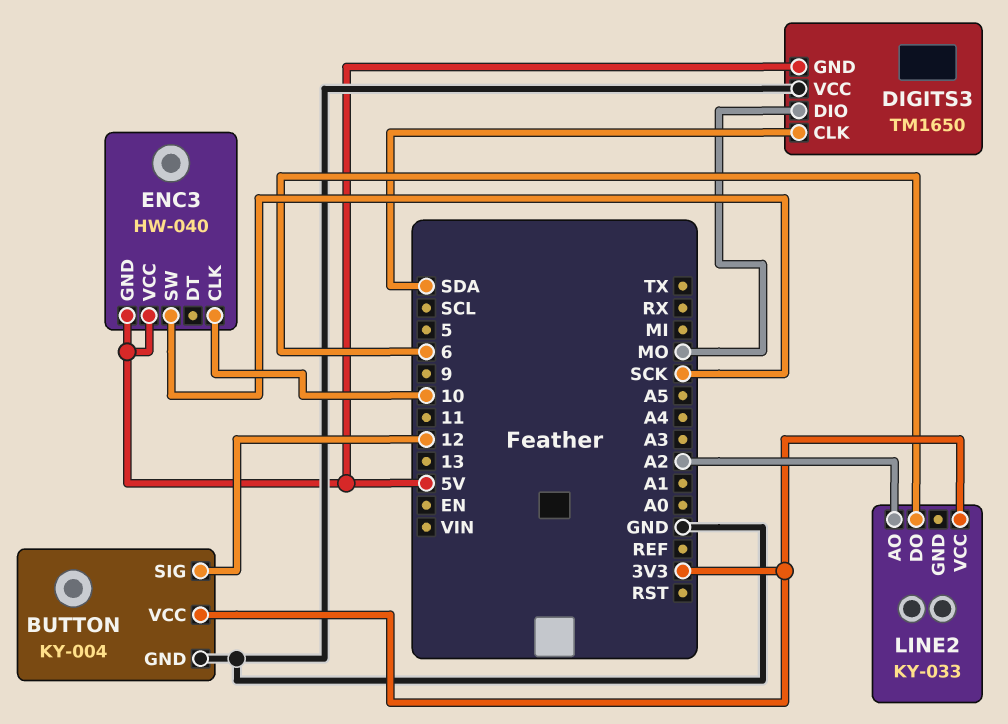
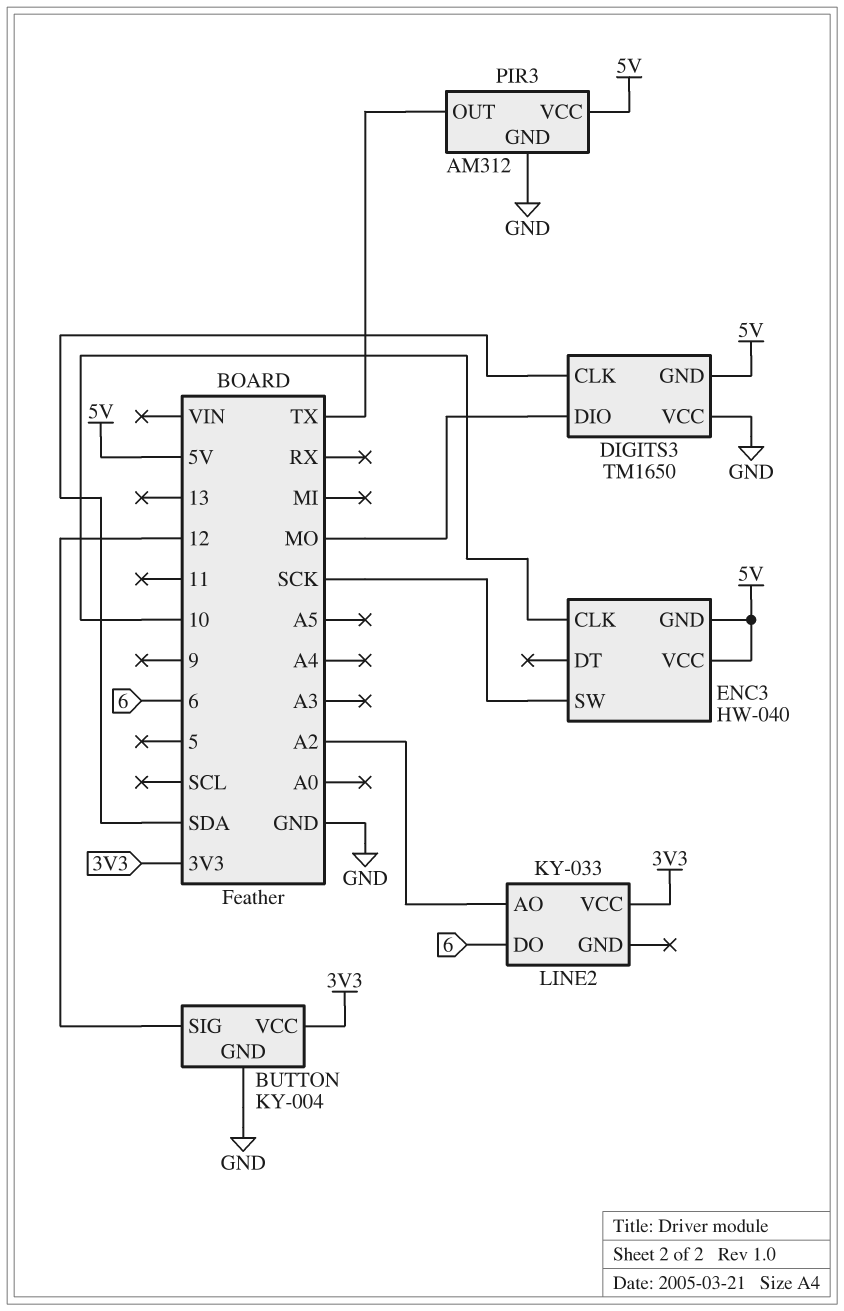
PIR3: none -> AM312
PIR3 pin GND: none -> GND
PIR3 pin OUT: none -> TX
PIR3 pin VCC: none -> 5V

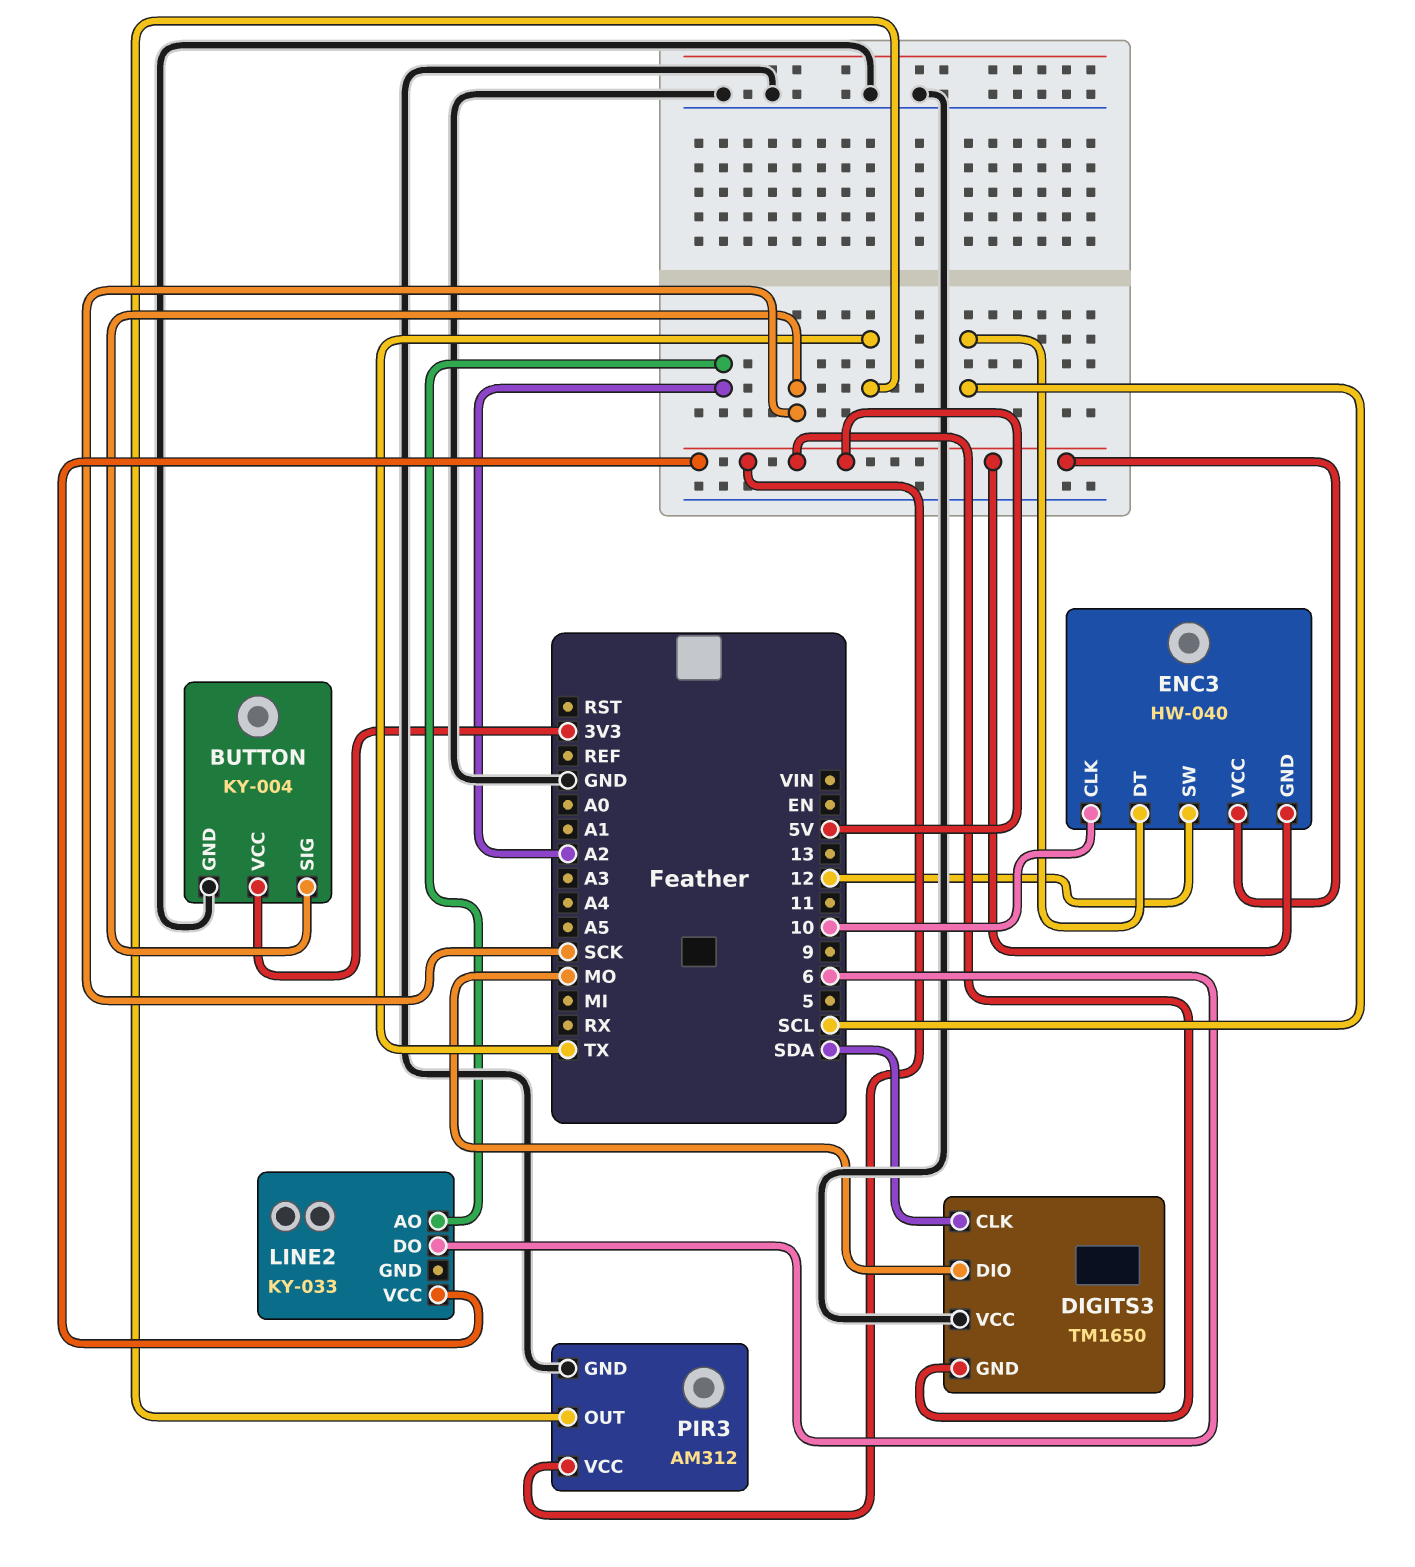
BUTTON pin SIG: 12 -> SCK
ENC3 pin DT: none -> SCL
ENC3 pin SW: SCK -> 12
LINE2 pin VCC: 3V3 -> 5V

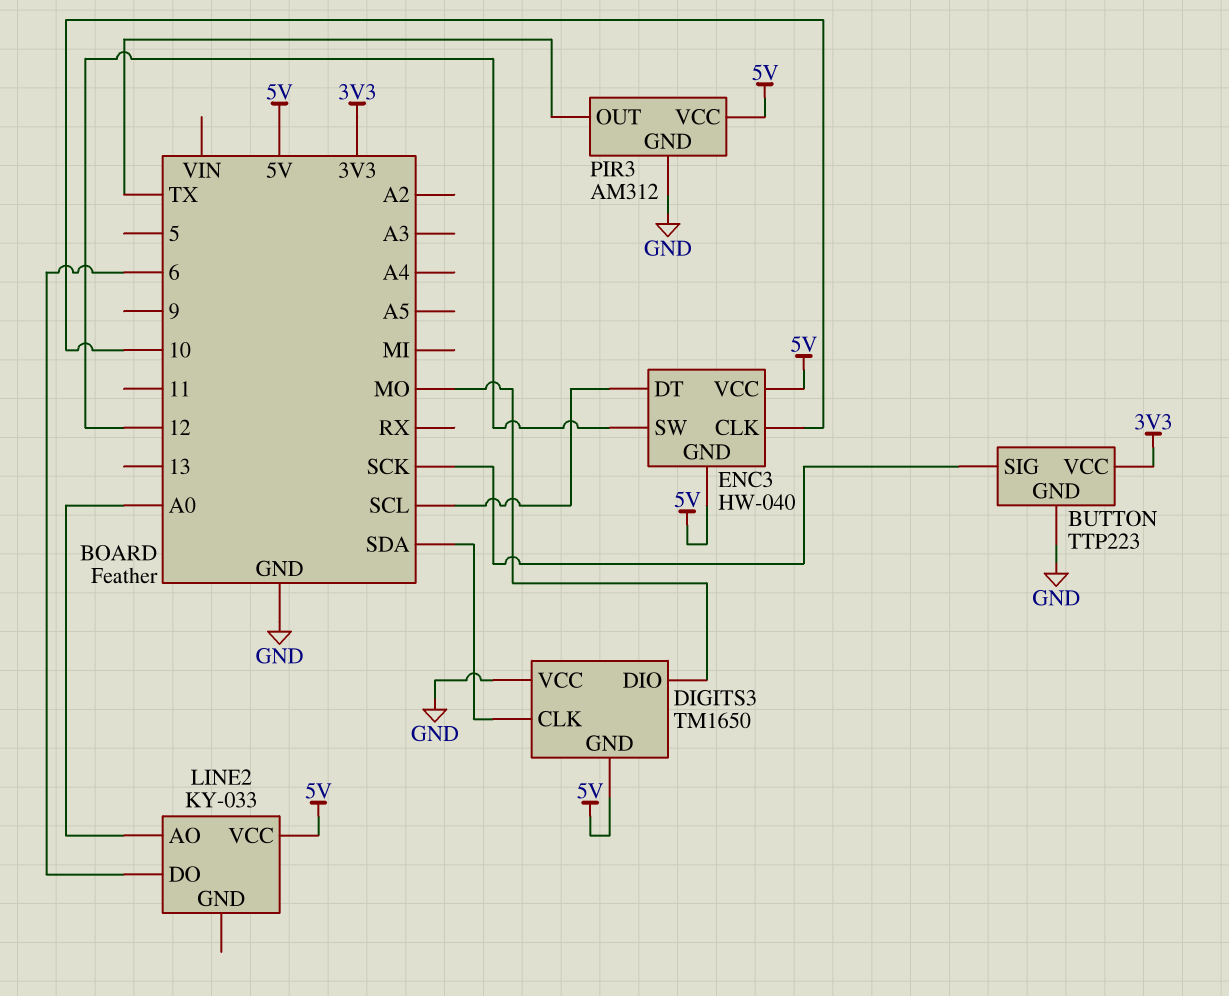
BUTTON: KY-004 -> TTP223
LINE2 pin AO: A2 -> A0

